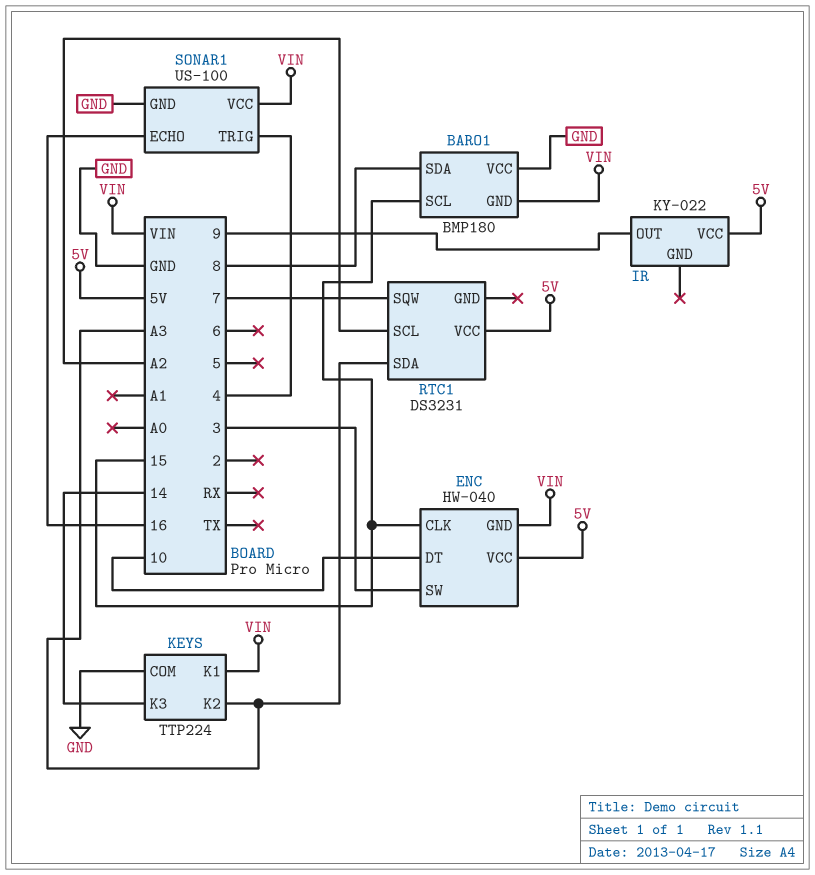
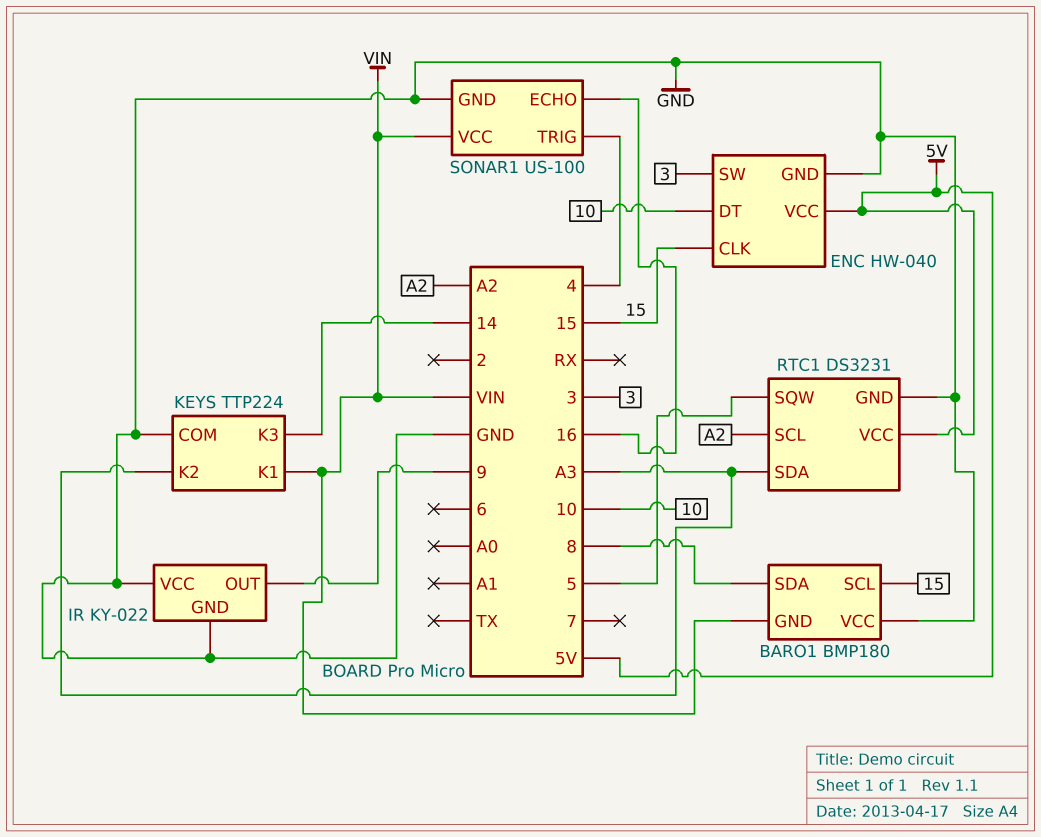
ENC pin GND: VIN -> GND
IR pin GND: none -> GND
IR pin VCC: 5V -> GND
RTC1 pin GND: none -> GND
RTC1 pin SQW: 7 -> 5

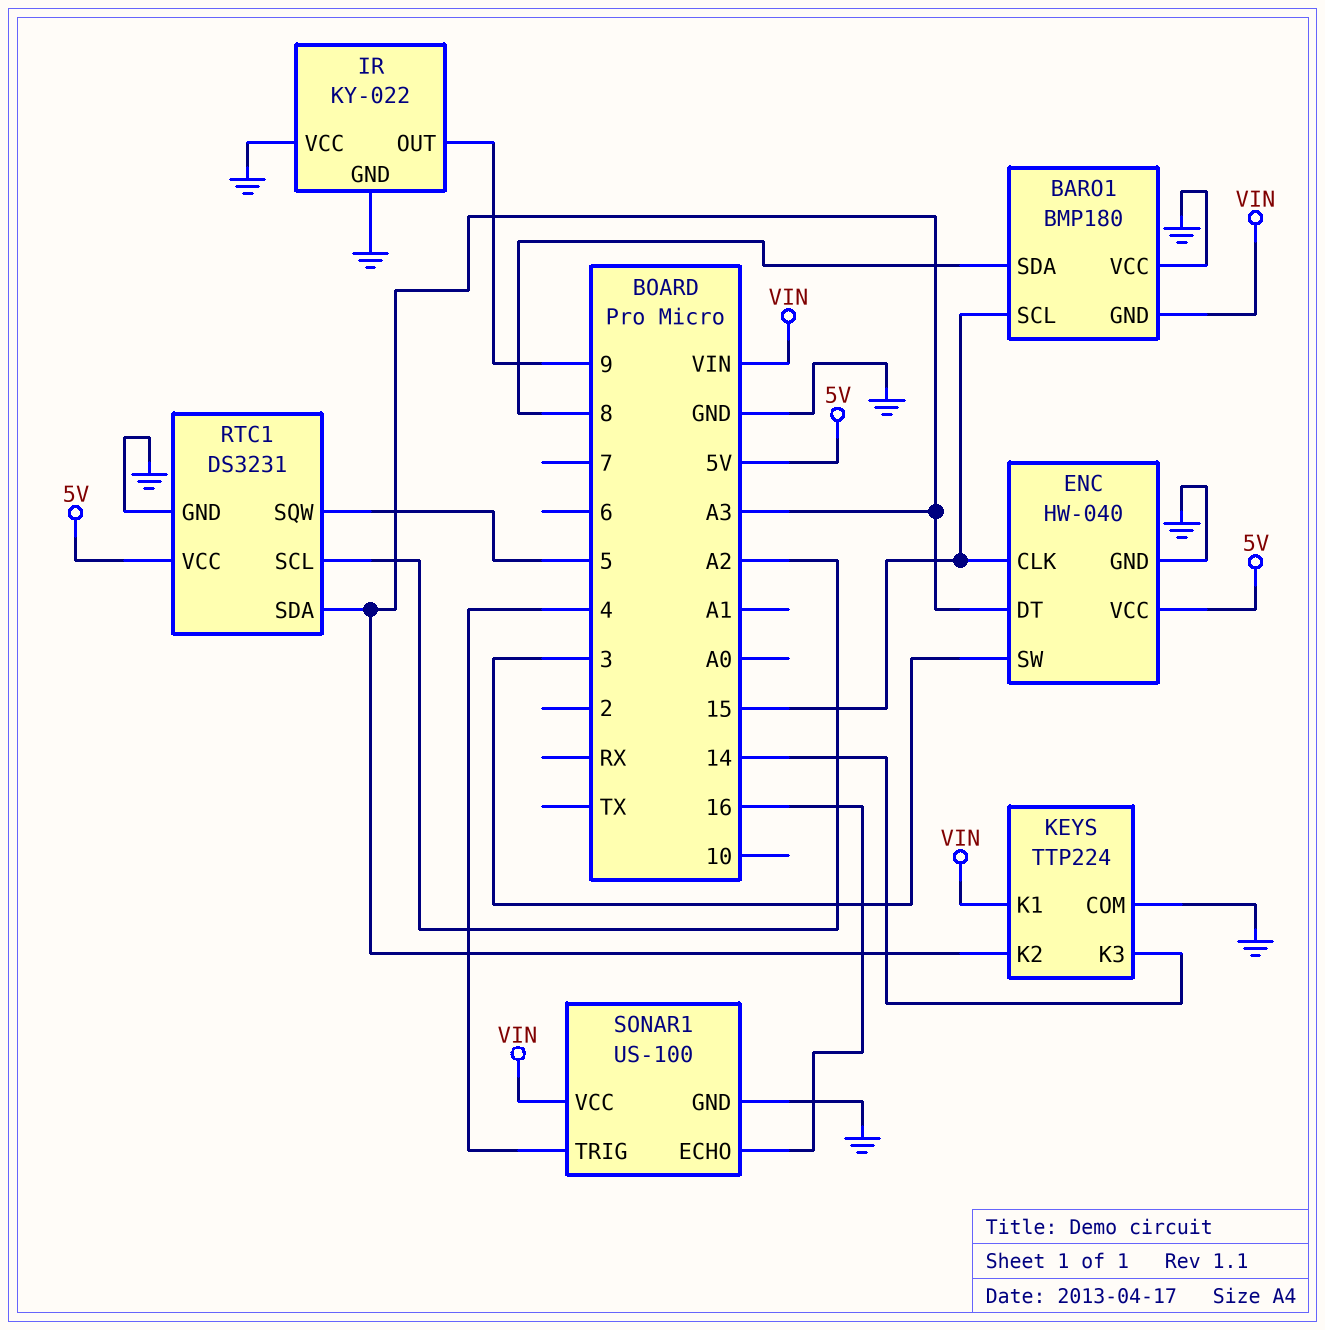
ENC pin DT: 10 -> A3

